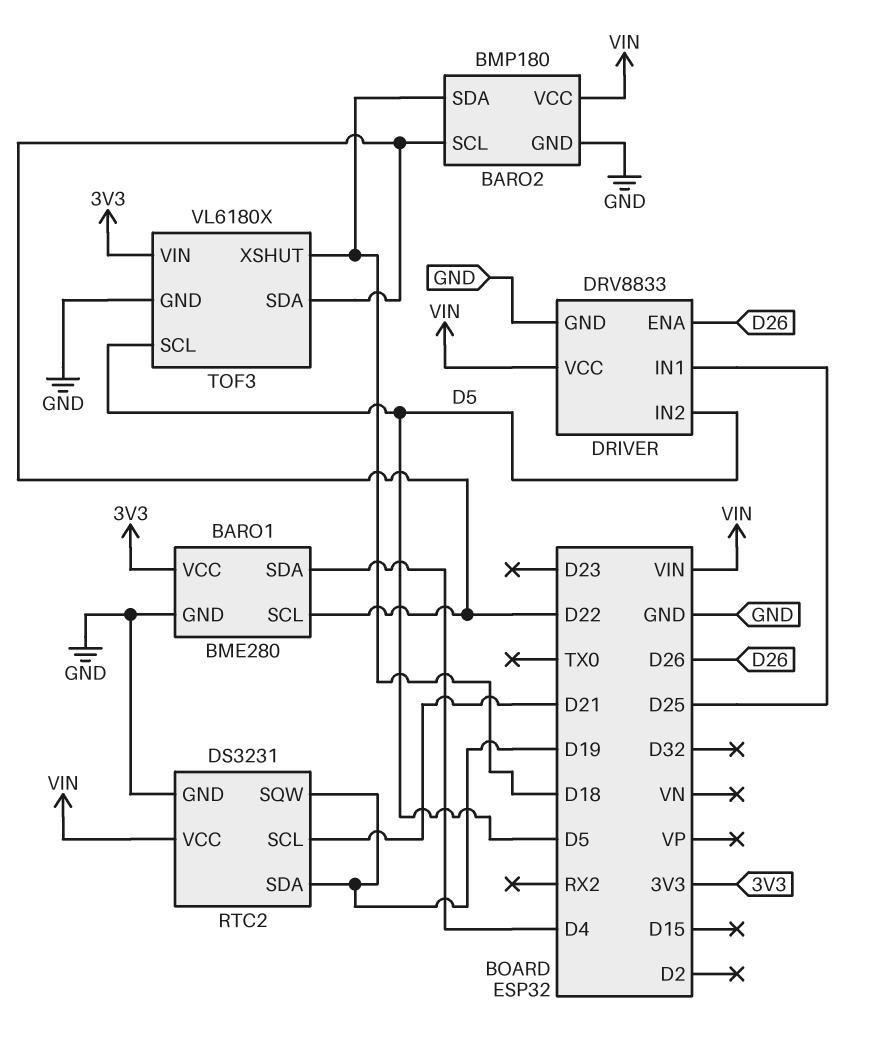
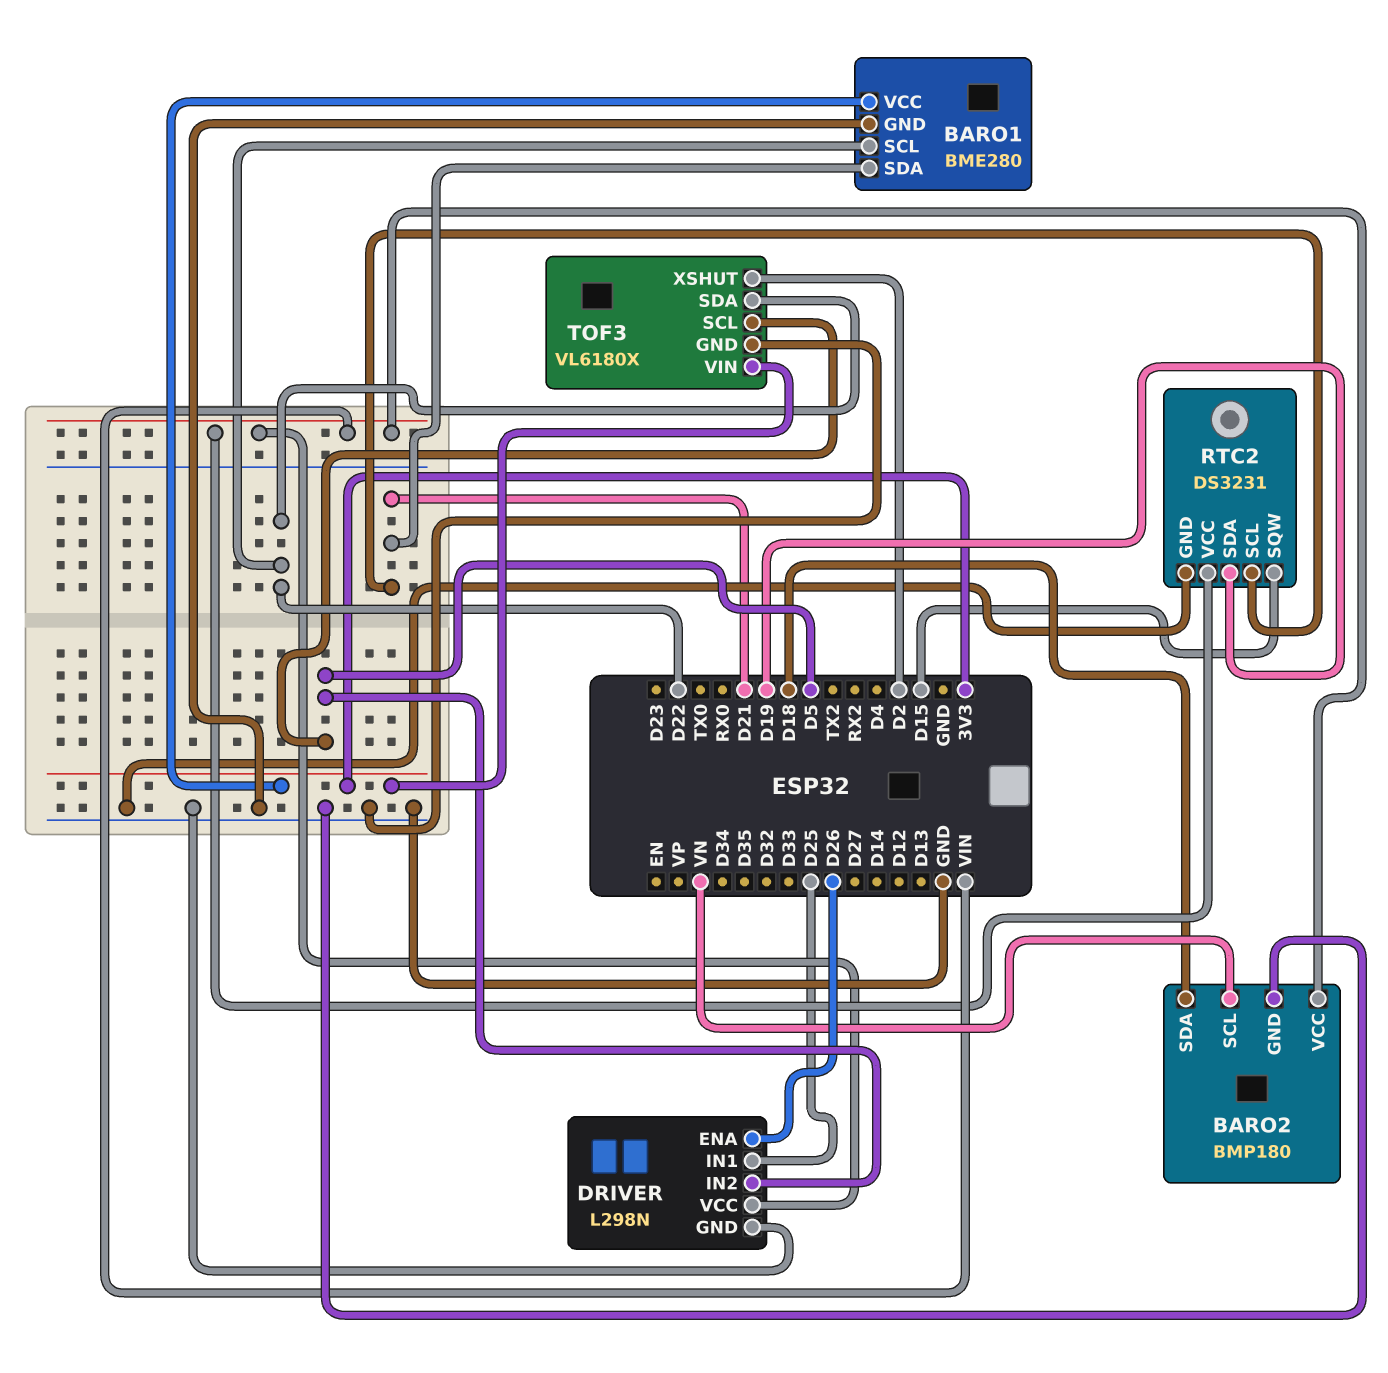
BARO1 pin SDA: D4 -> D21
BARO2 pin SCL: D22 -> VN
DRIVER: DRV8833 -> L298N
RTC2 pin SQW: D19 -> D15
TOF3 pin XSHUT: D18 -> D2

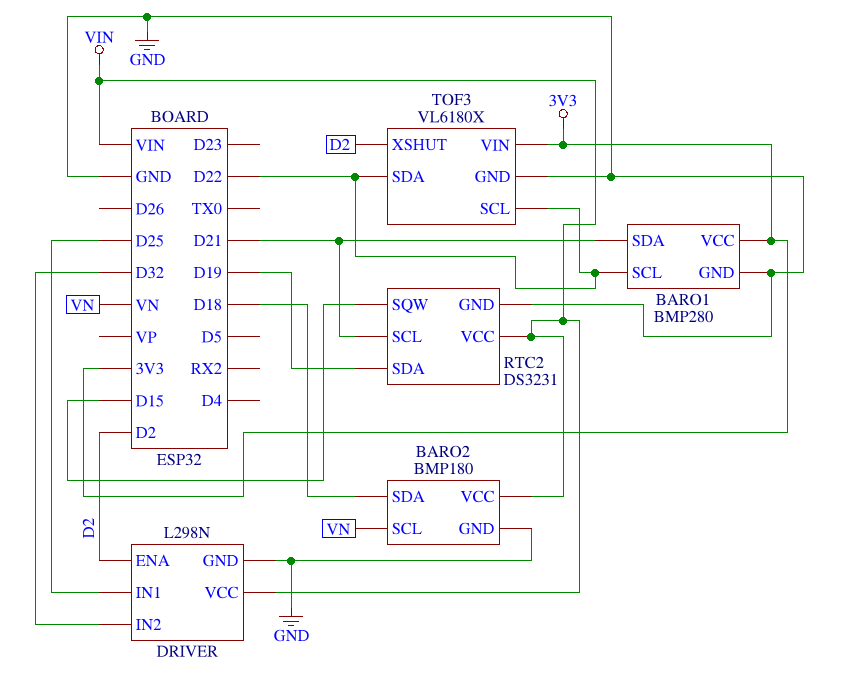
BARO1: BME280 -> BMP280
DRIVER pin ENA: D26 -> D2
DRIVER pin IN2: D5 -> D32
TOF3 pin SCL: D5 -> D22

